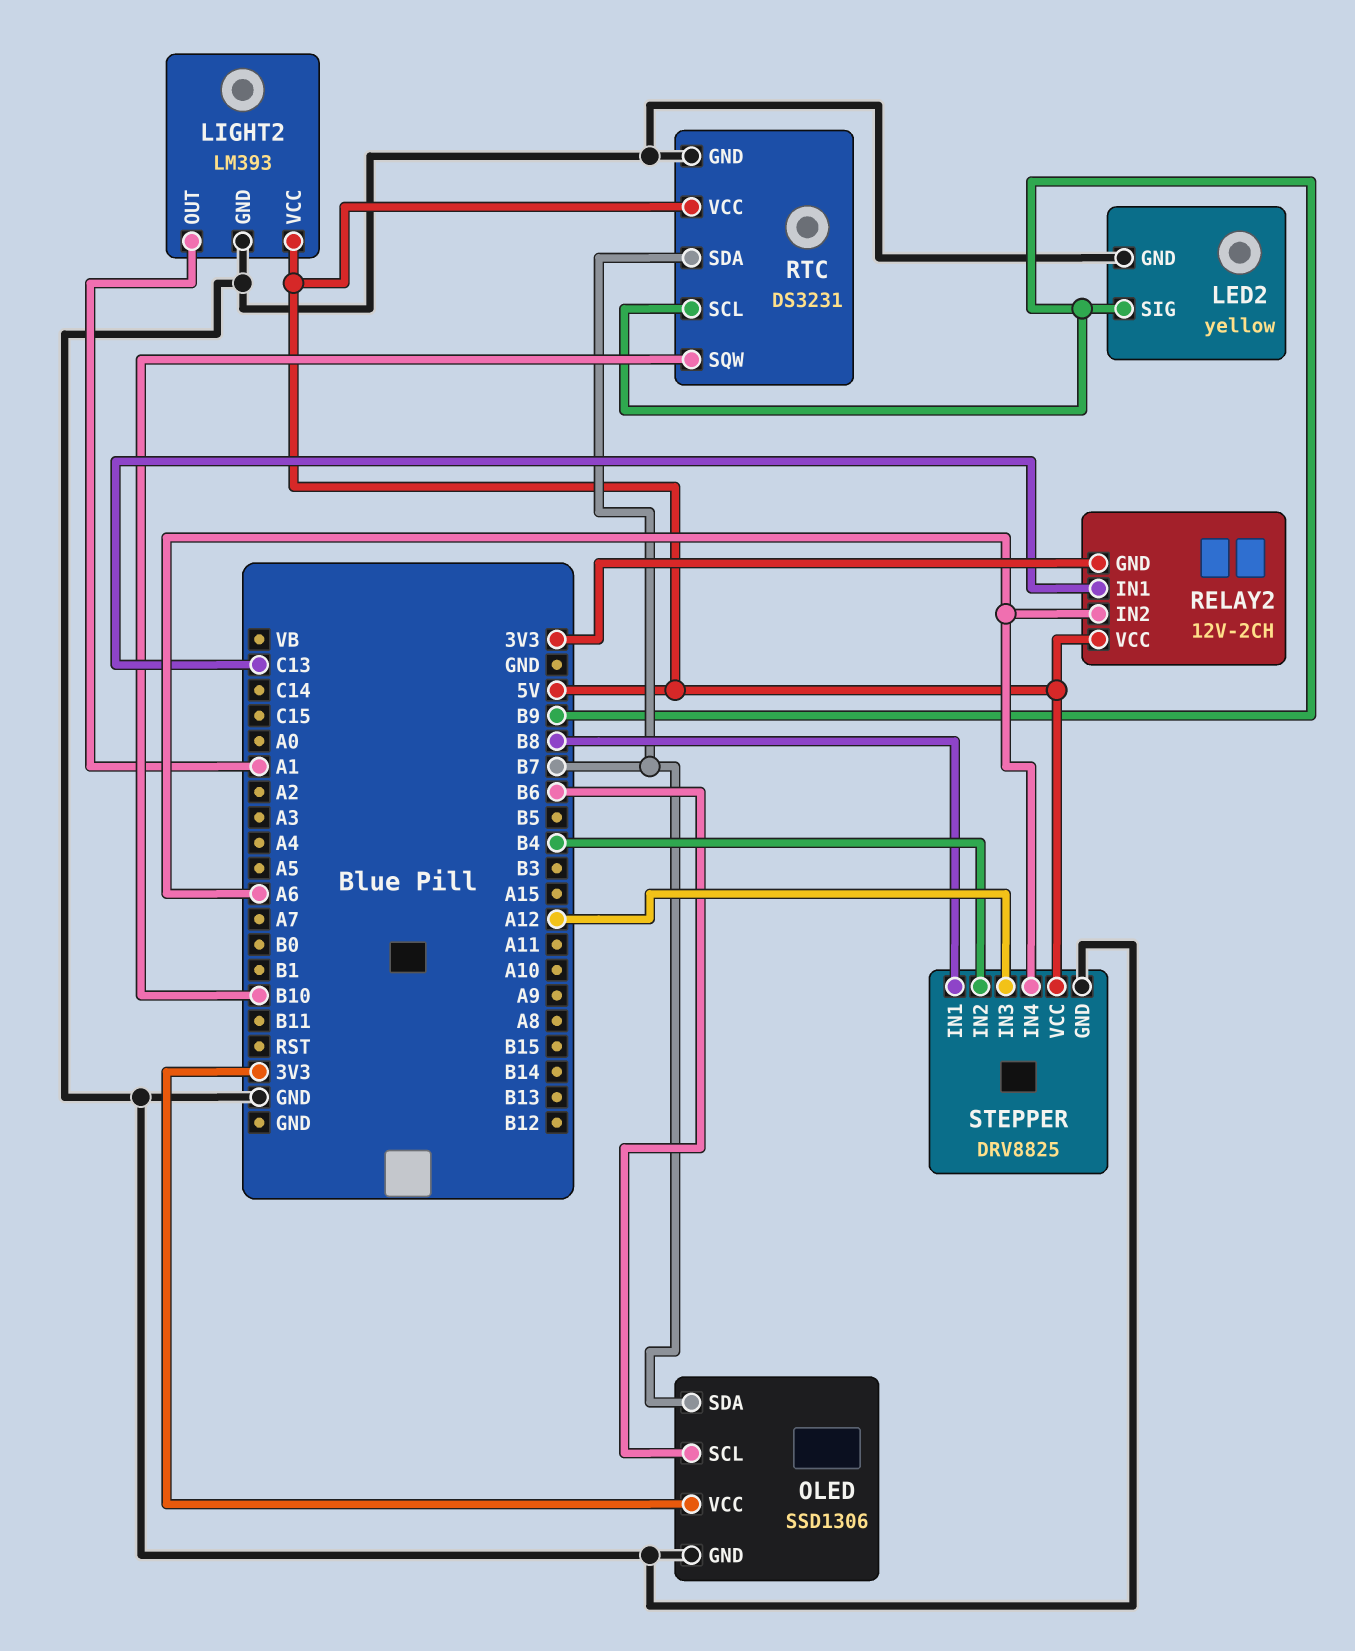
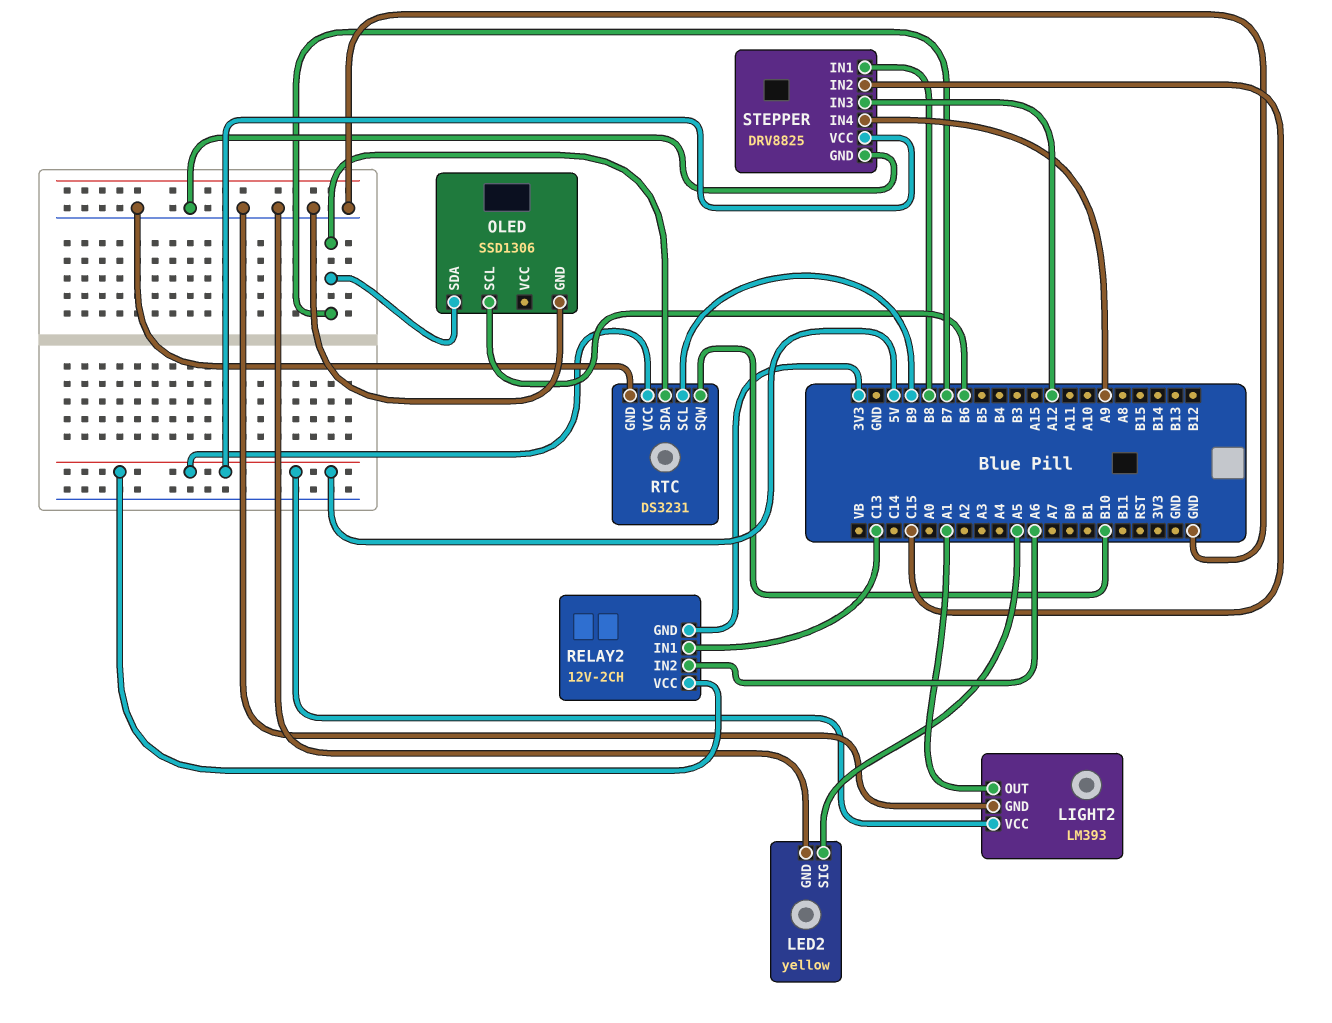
LED2 pin SIG: B9 -> A5
OLED pin VCC: 3V3 -> none
STEPPER pin IN2: B4 -> C15
STEPPER pin IN4: A6 -> A9

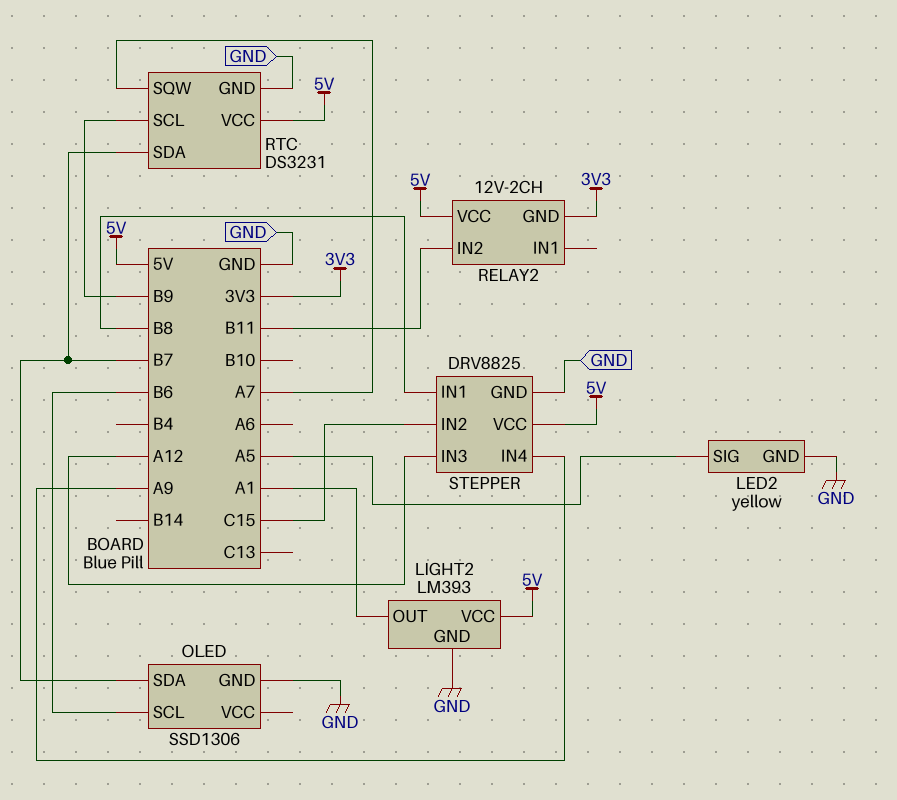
RELAY2 pin IN1: C13 -> none
RELAY2 pin IN2: A6 -> B11
RTC pin SQW: B10 -> A7

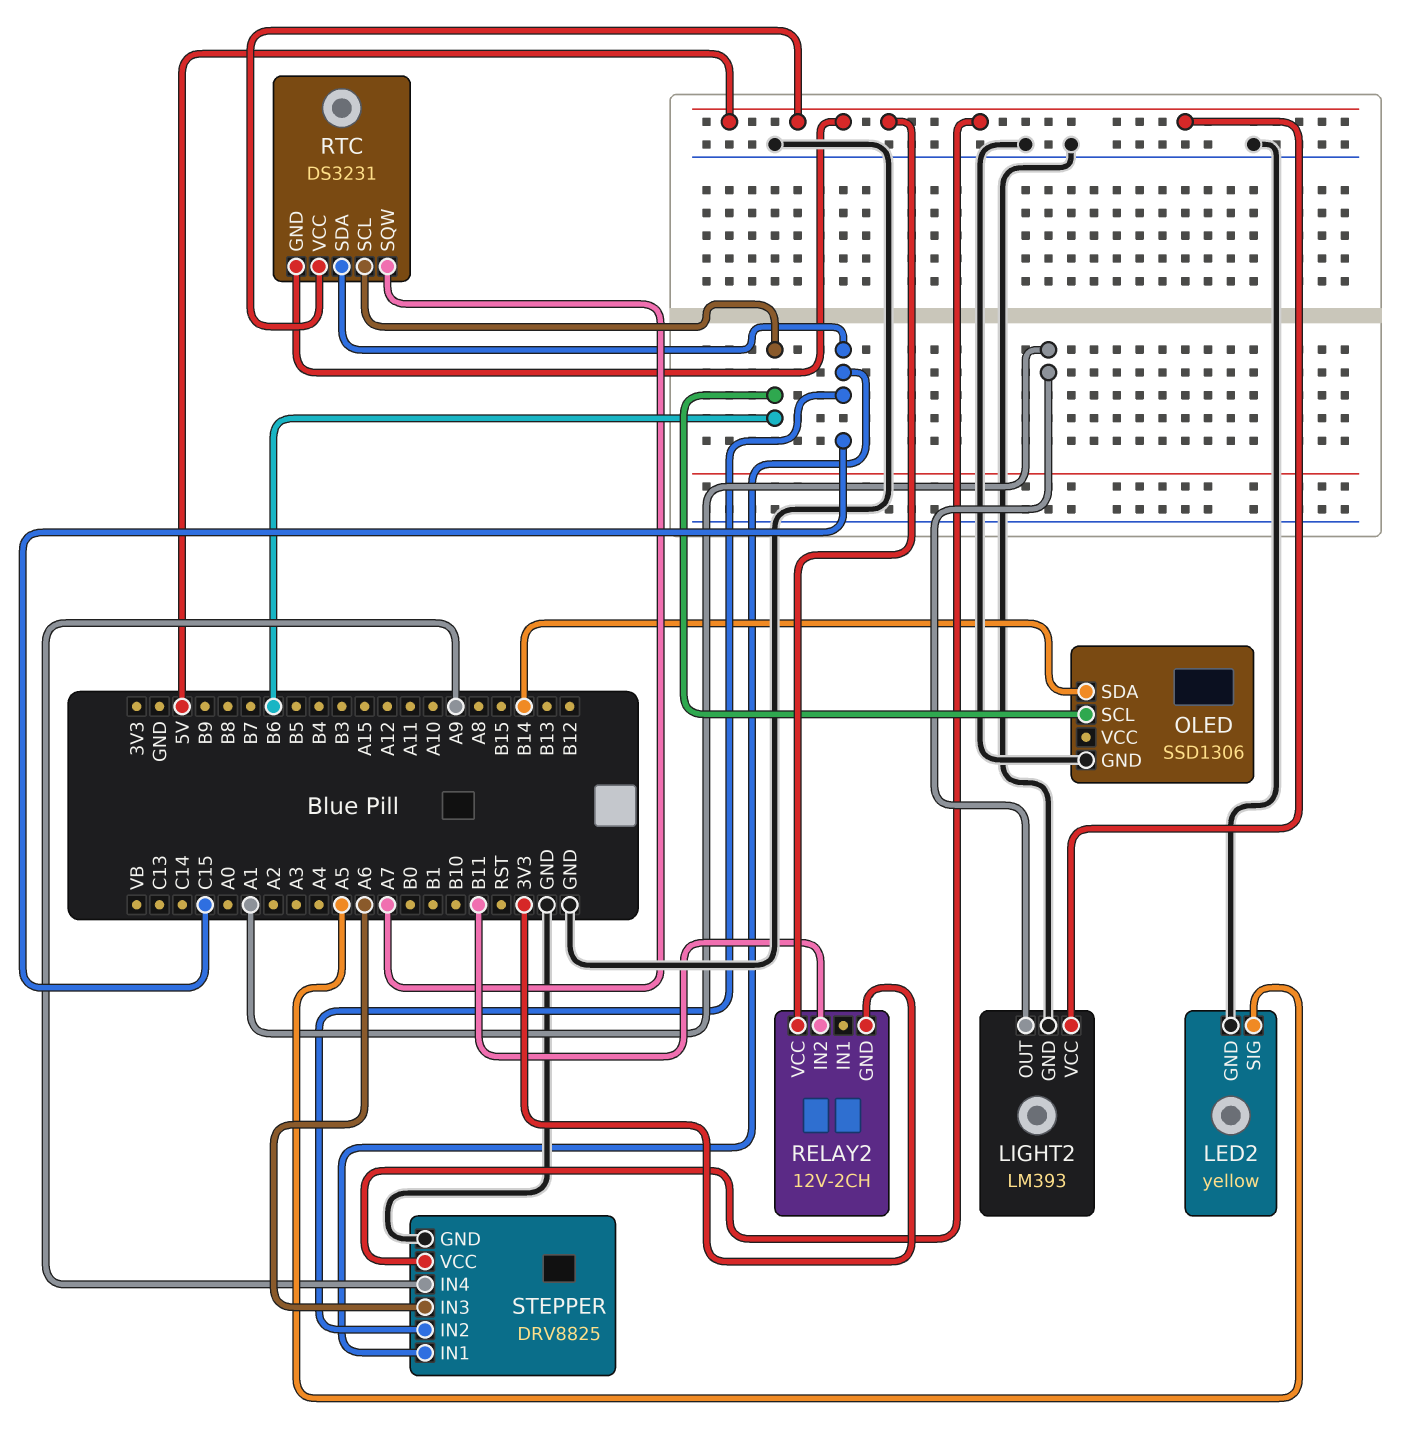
OLED pin SDA: B7 -> B14
RTC pin GND: GND -> 5V
RTC pin SCL: B9 -> B6
RTC pin SDA: B7 -> C15
STEPPER pin IN1: B8 -> C15
STEPPER pin IN3: A12 -> A6

